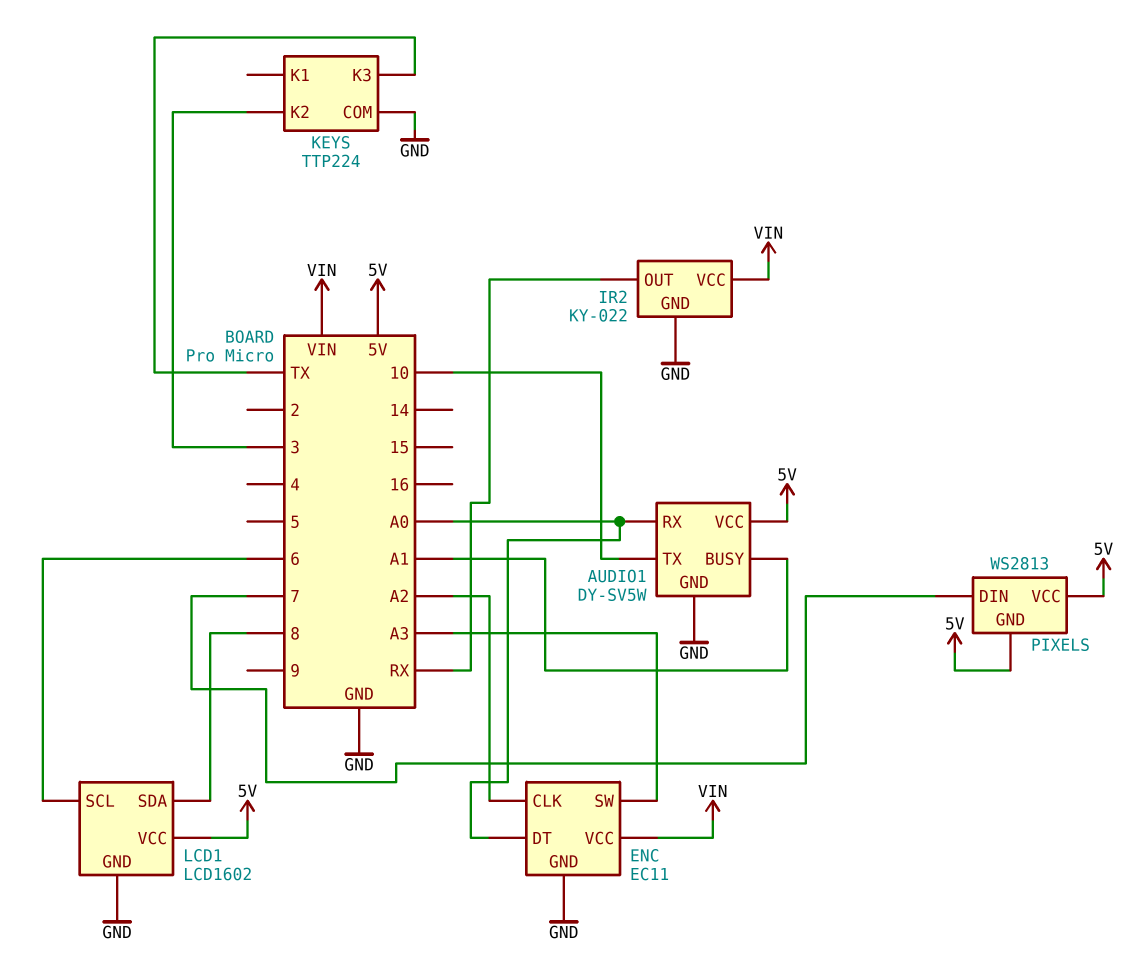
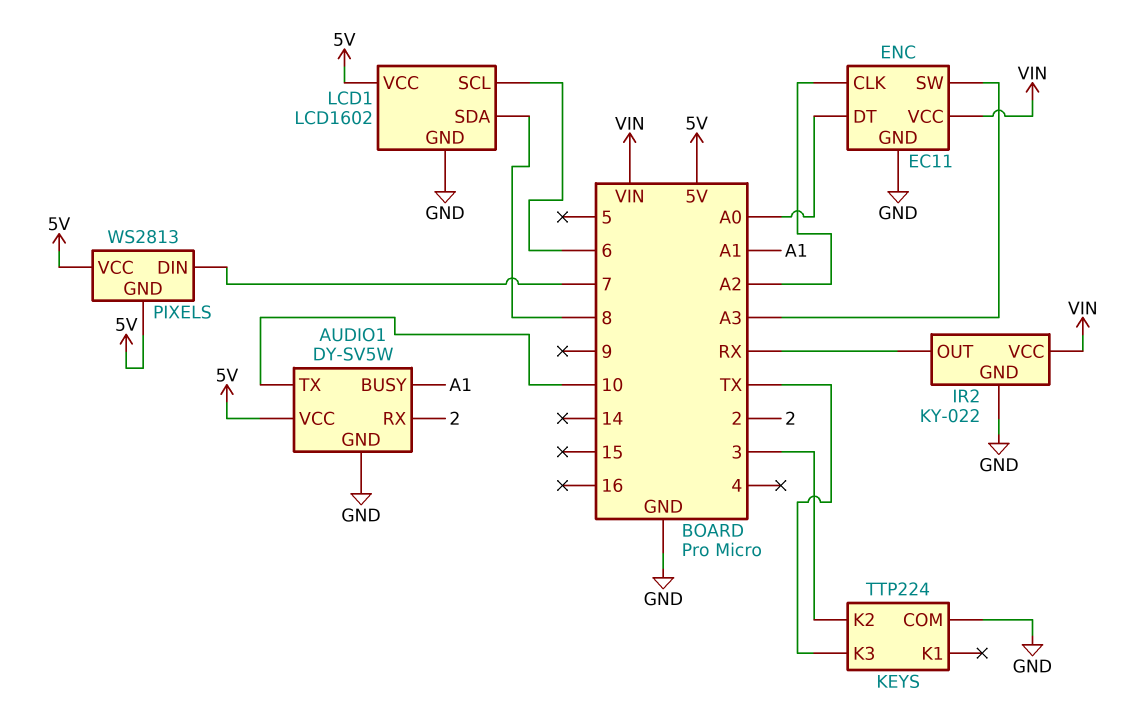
AUDIO1 pin RX: A0 -> 2

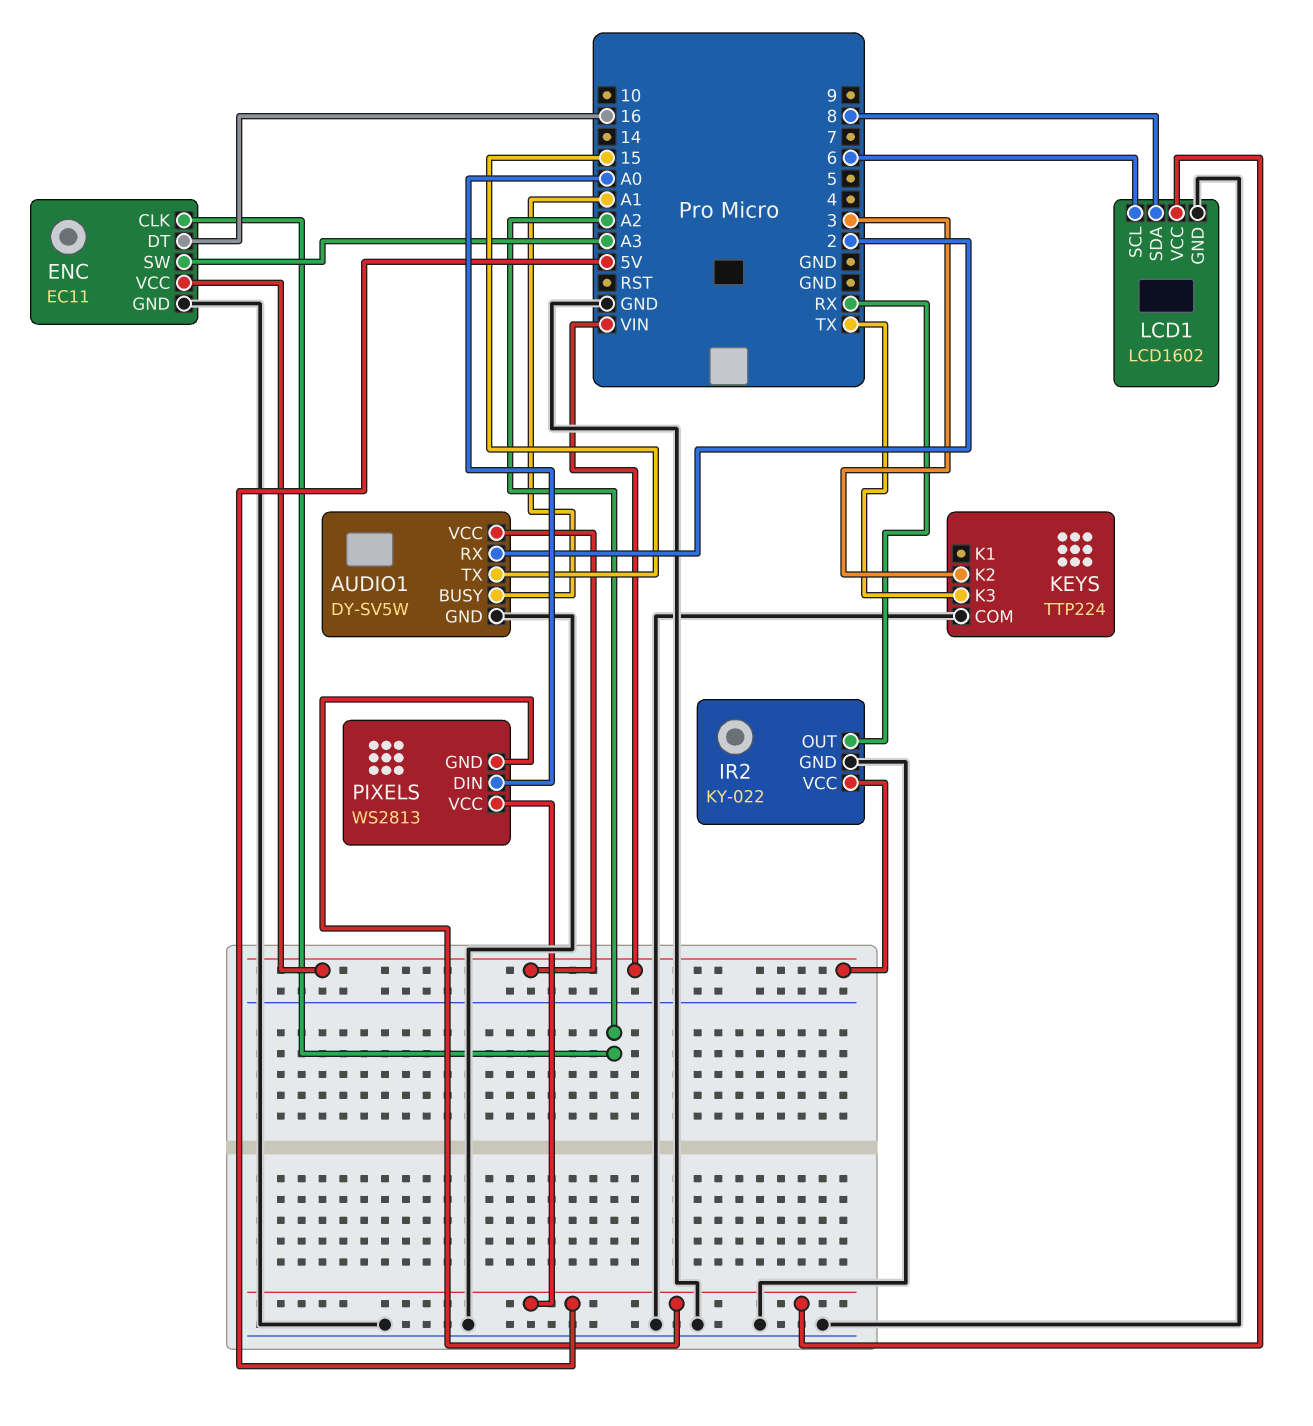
AUDIO1 pin TX: 10 -> 15
AUDIO1 pin VCC: 5V -> VIN
ENC pin DT: A0 -> 16
PIXELS pin DIN: 7 -> A0

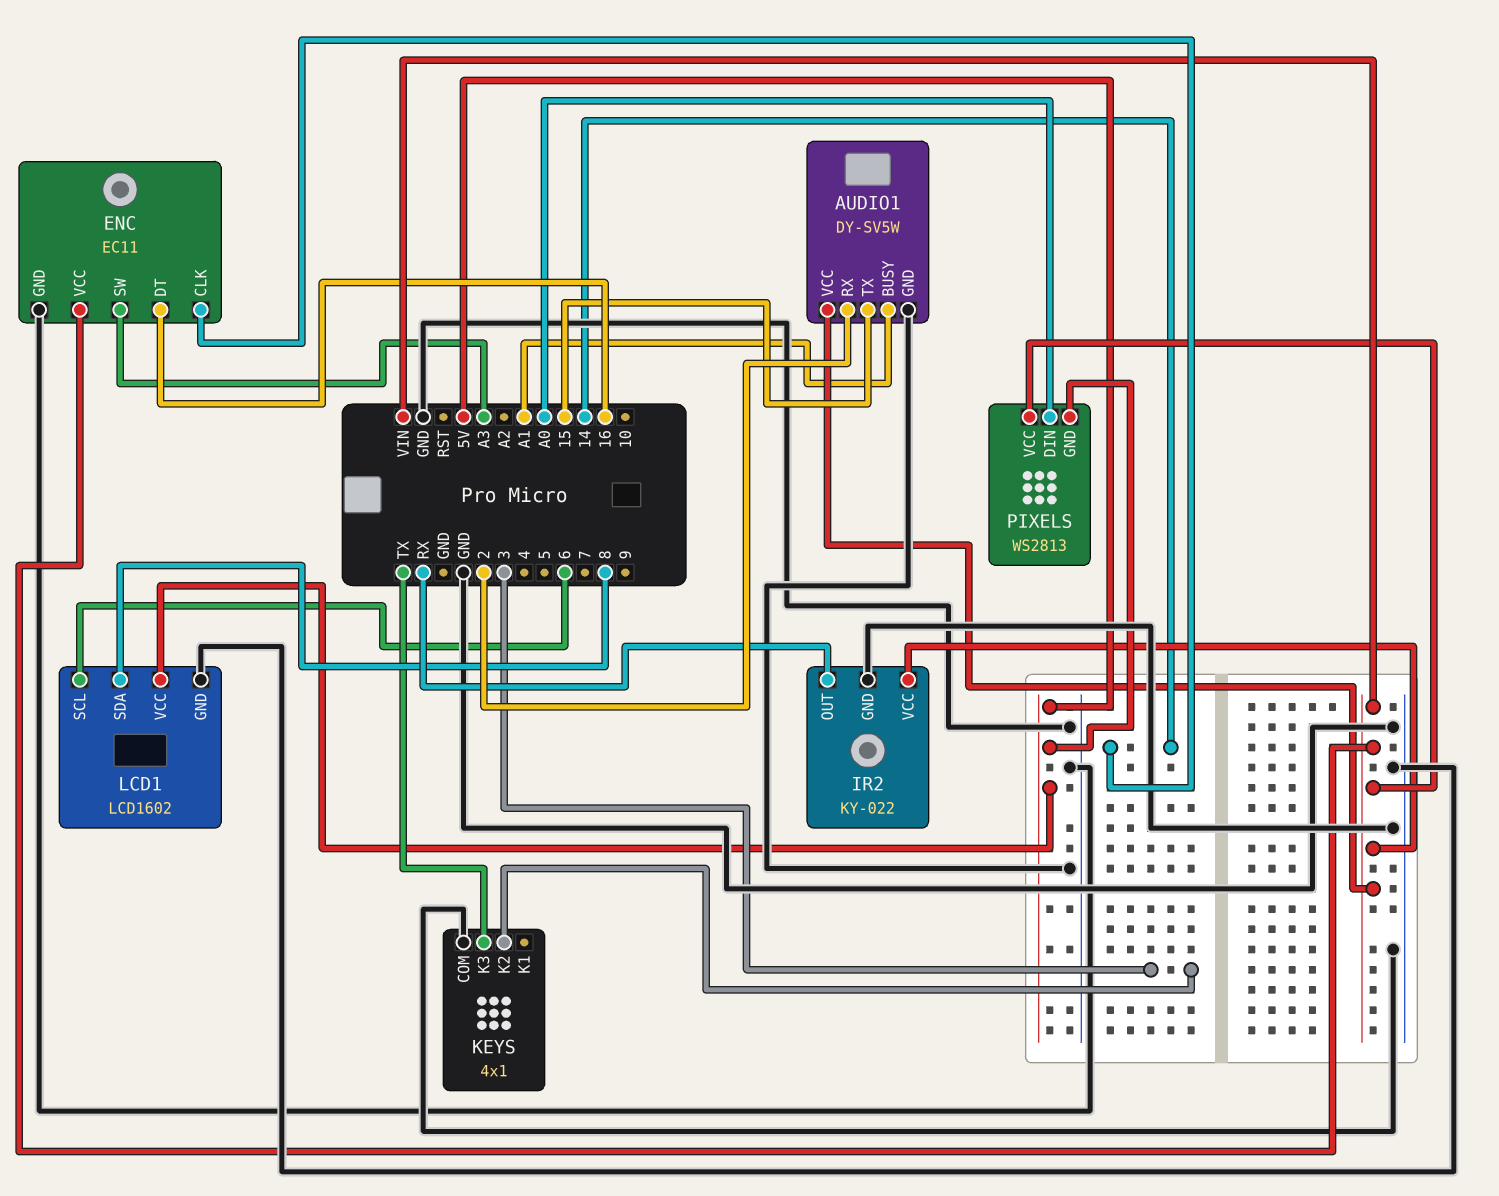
ENC pin CLK: A2 -> 14
KEYS: TTP224 -> 4x1
PIXELS pin VCC: 5V -> VIN

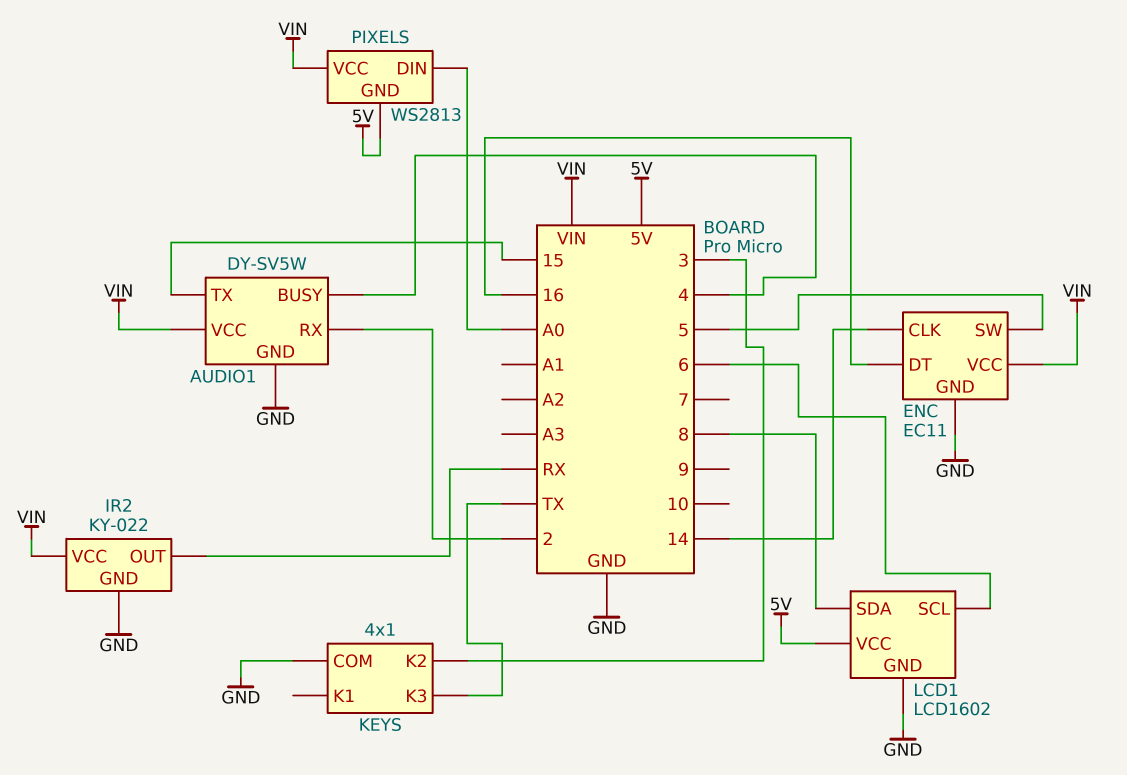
AUDIO1 pin BUSY: A1 -> 4
ENC pin SW: A3 -> 5

